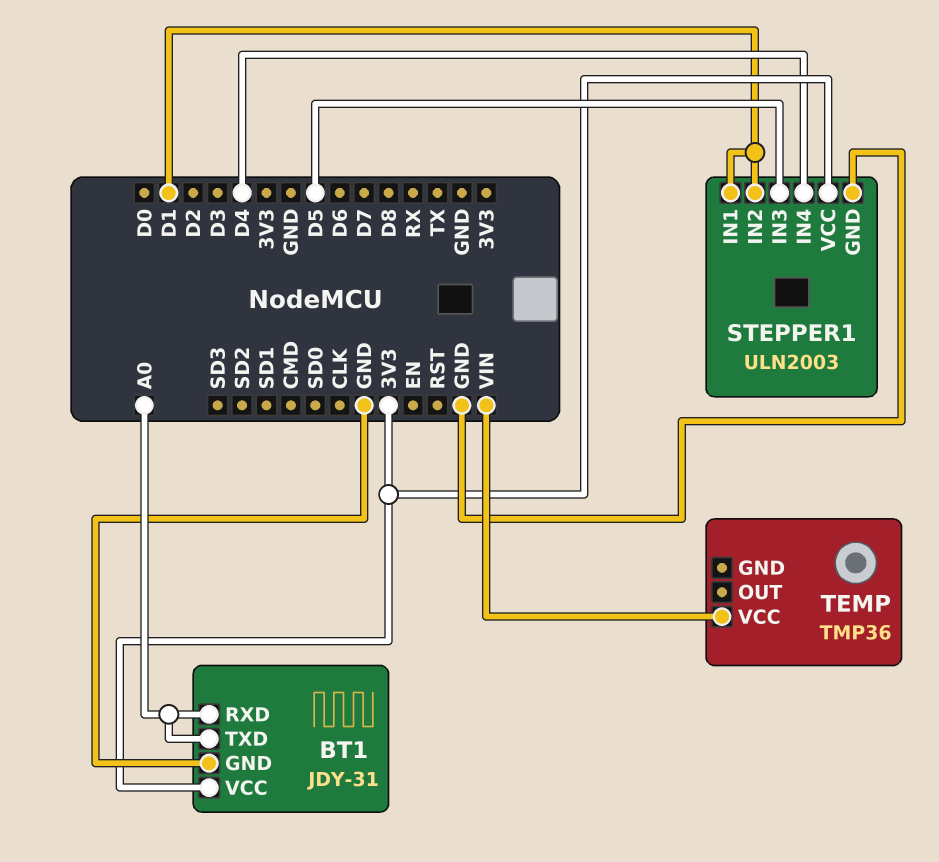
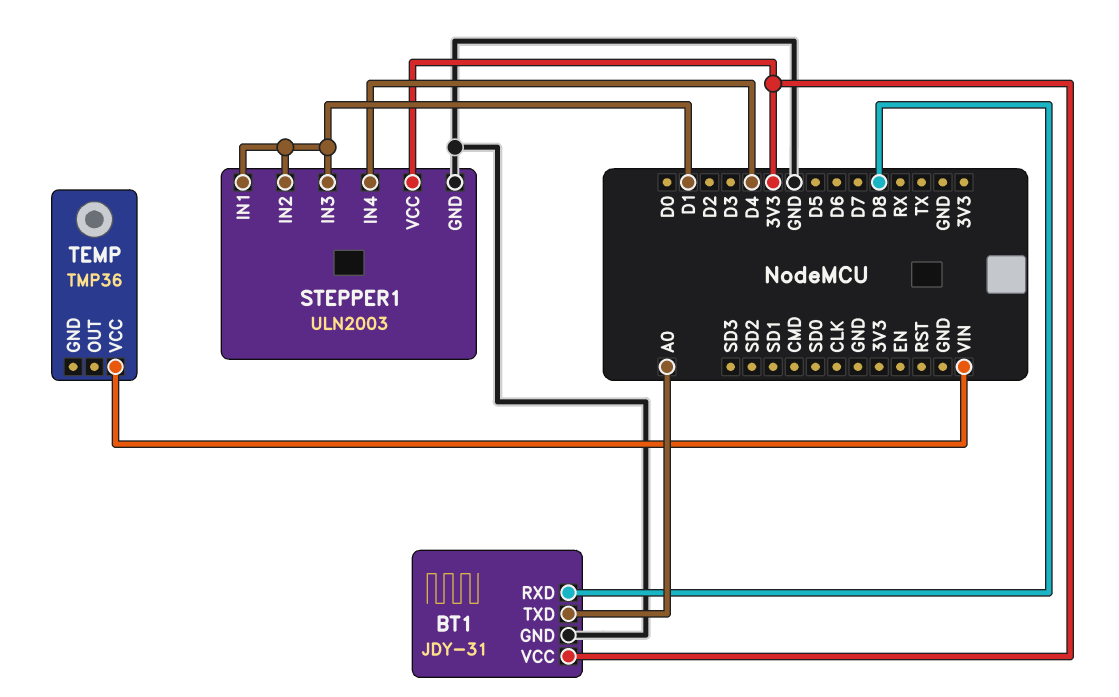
BT1 pin RXD: A0 -> D8
STEPPER1 pin IN3: D5 -> D1

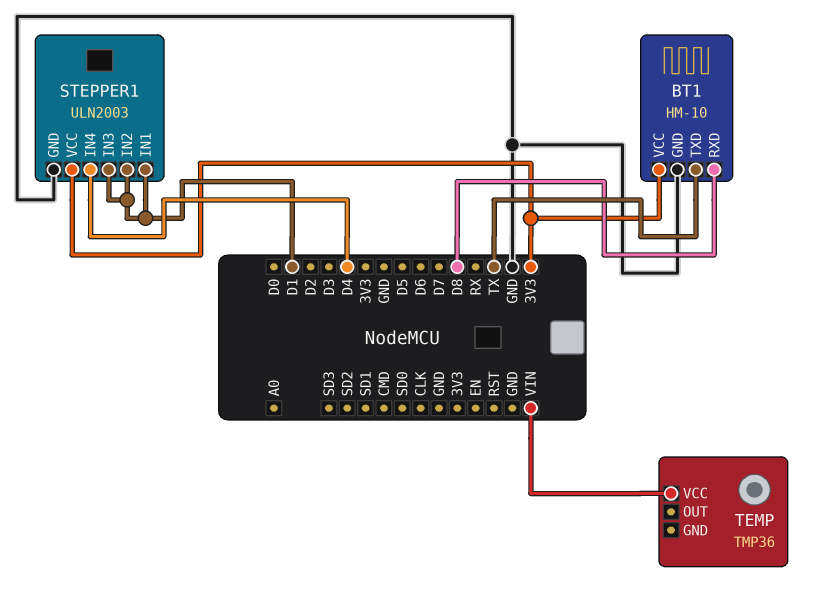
BT1: JDY-31 -> HM-10
BT1 pin TXD: A0 -> TX

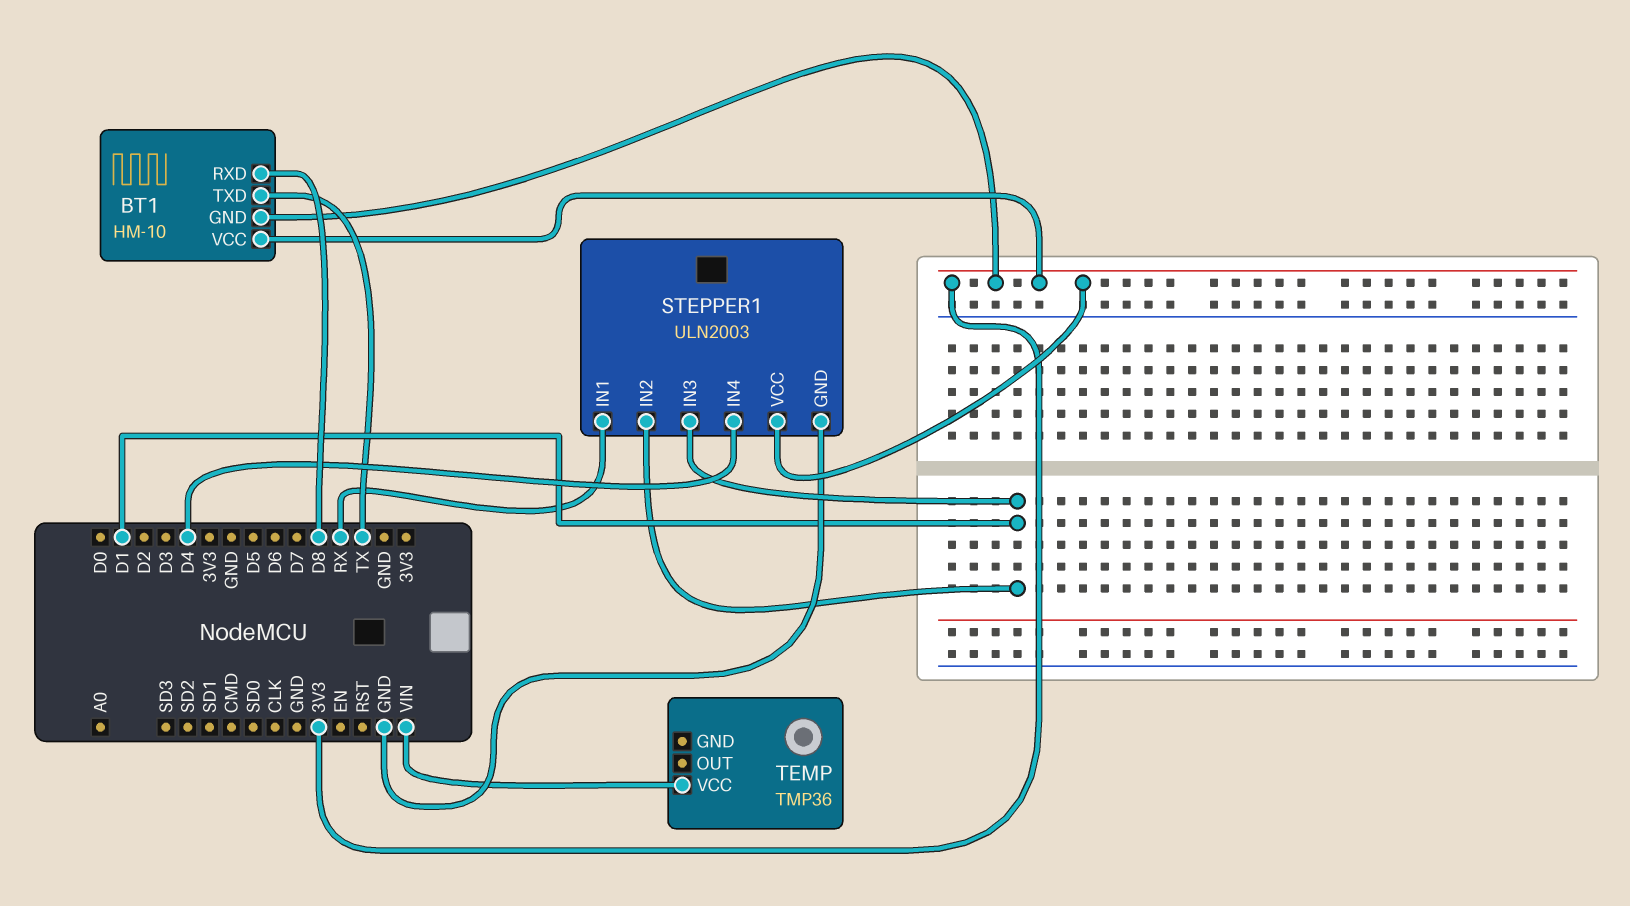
BT1 pin GND: GND -> 3V3
STEPPER1 pin IN1: D1 -> RX

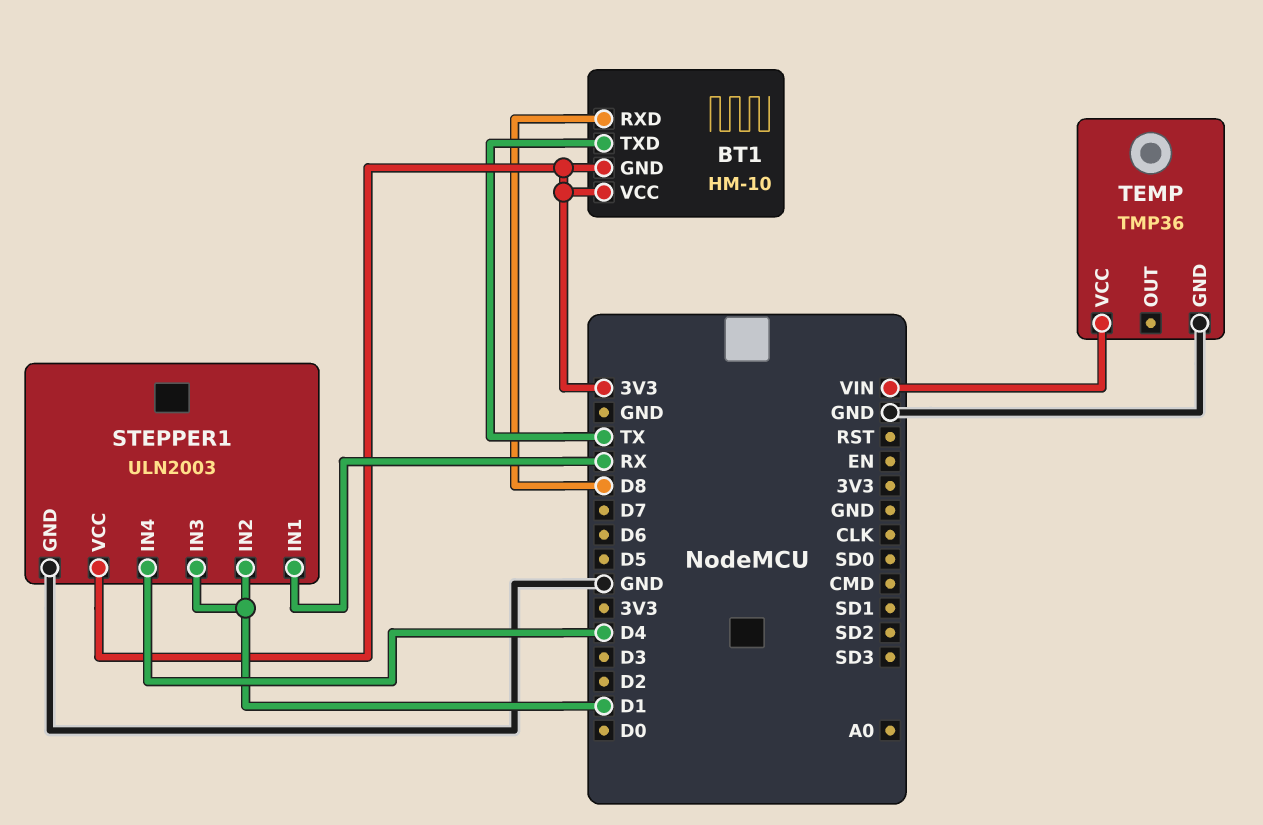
TEMP pin GND: none -> GND

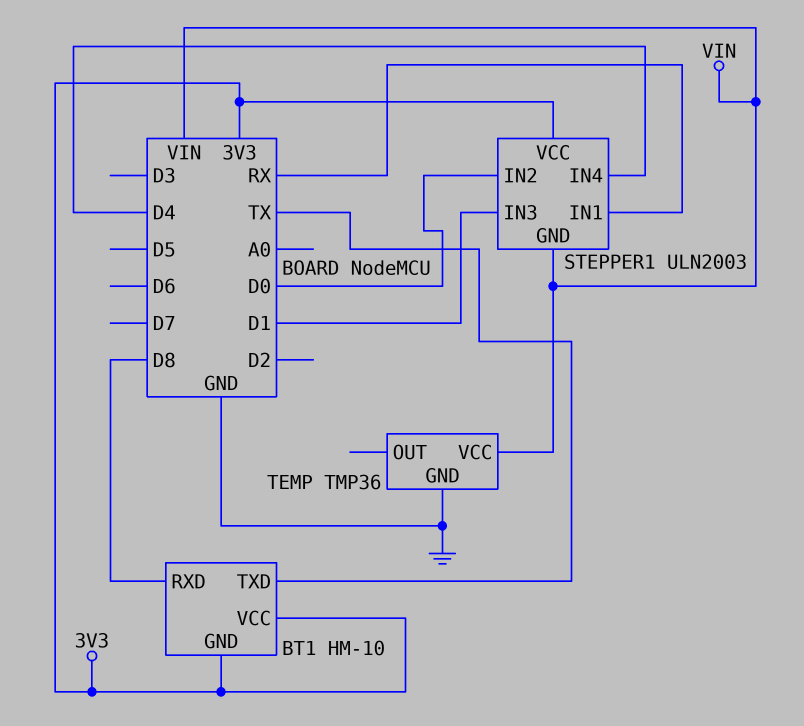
STEPPER1 pin GND: GND -> VIN
STEPPER1 pin IN2: D1 -> D0

